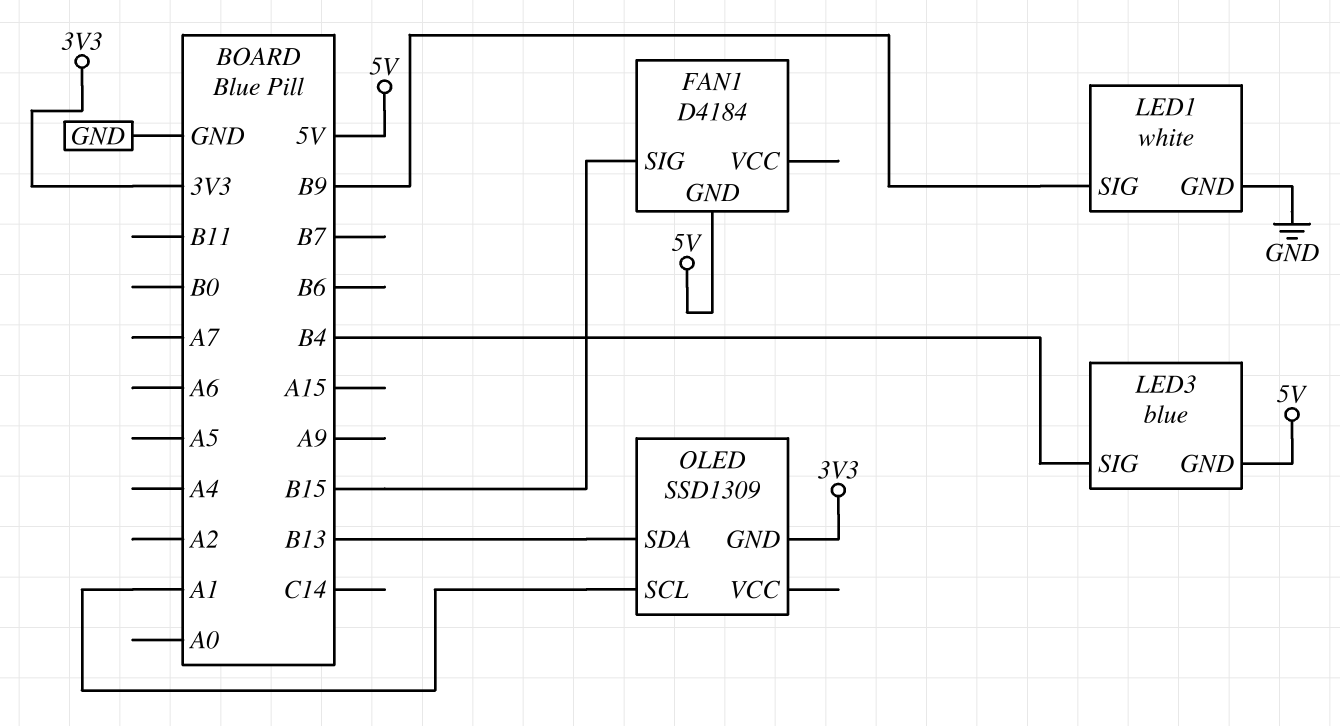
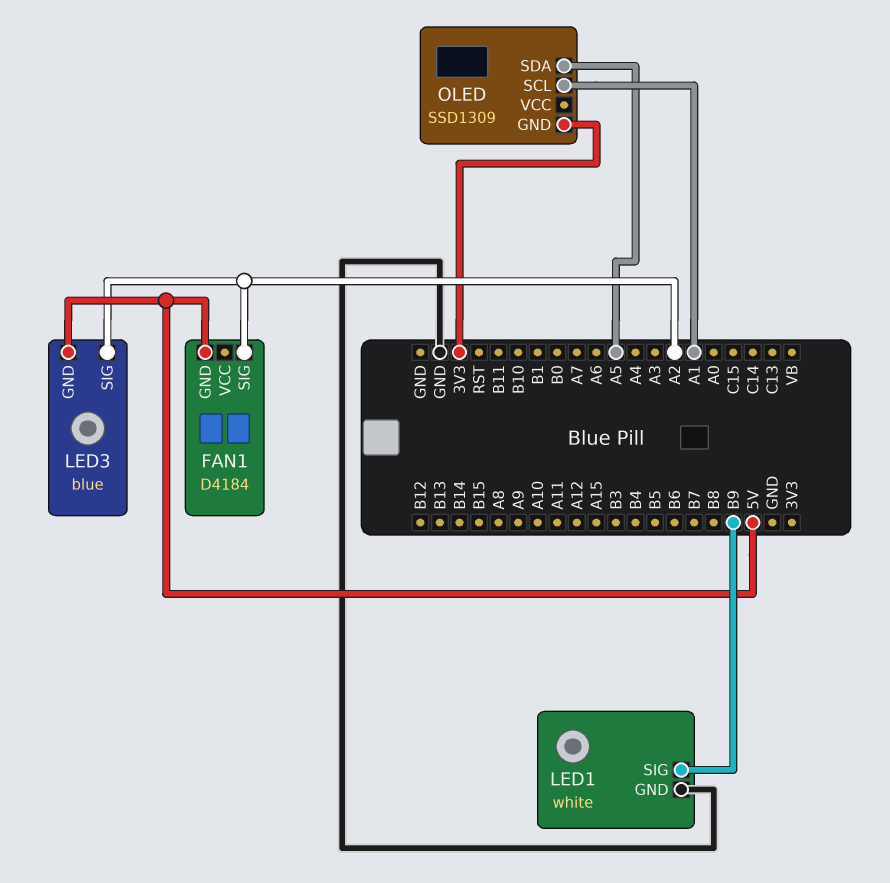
FAN1 pin SIG: B15 -> A2
LED3 pin SIG: B4 -> A2
OLED pin SDA: B13 -> A5

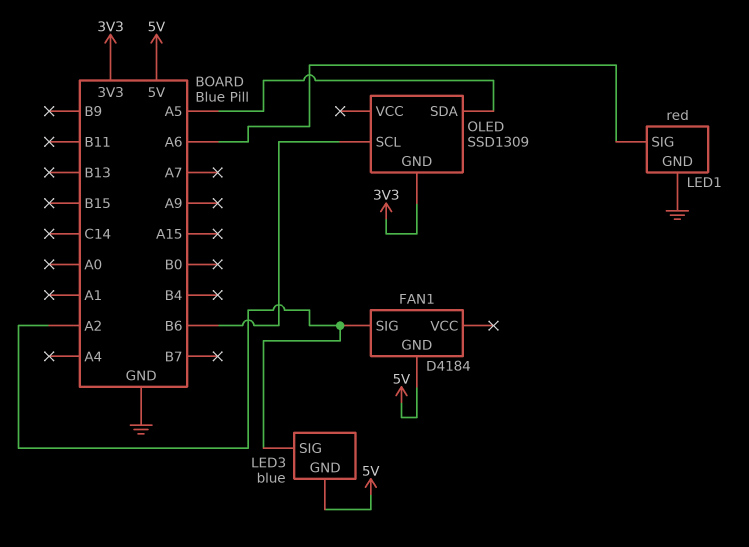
LED1: white -> red
LED1 pin SIG: B9 -> A6
OLED pin SCL: A1 -> B6

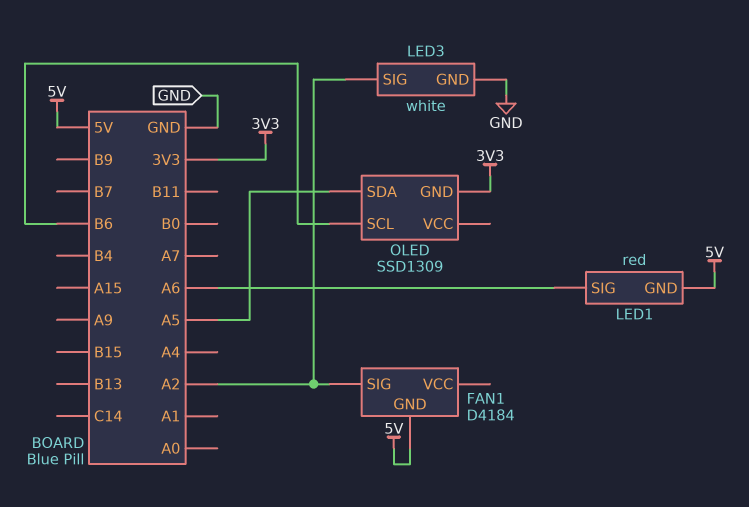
LED1 pin GND: GND -> 5V
LED3: blue -> white
LED3 pin GND: 5V -> GND

